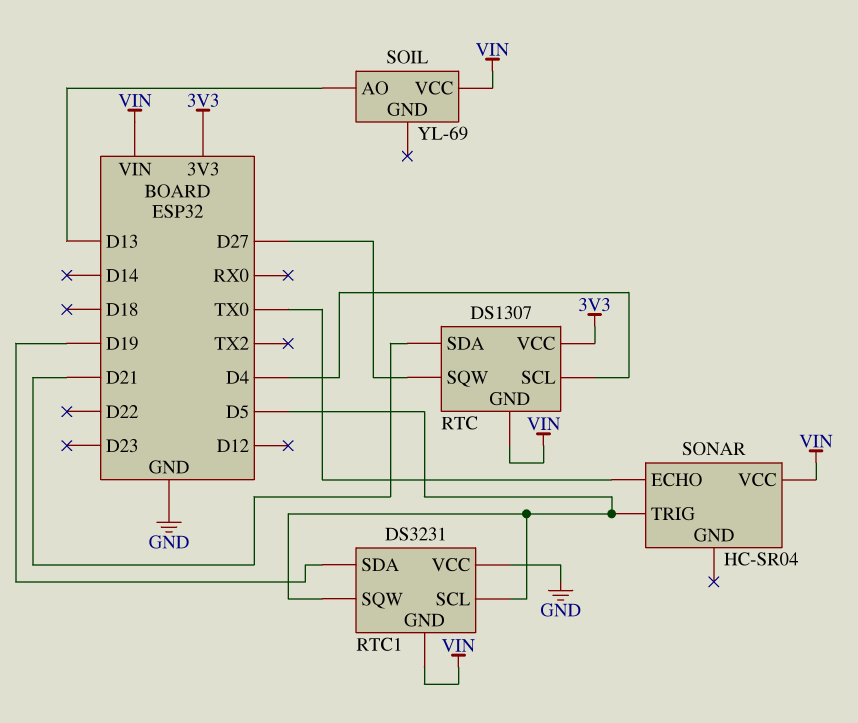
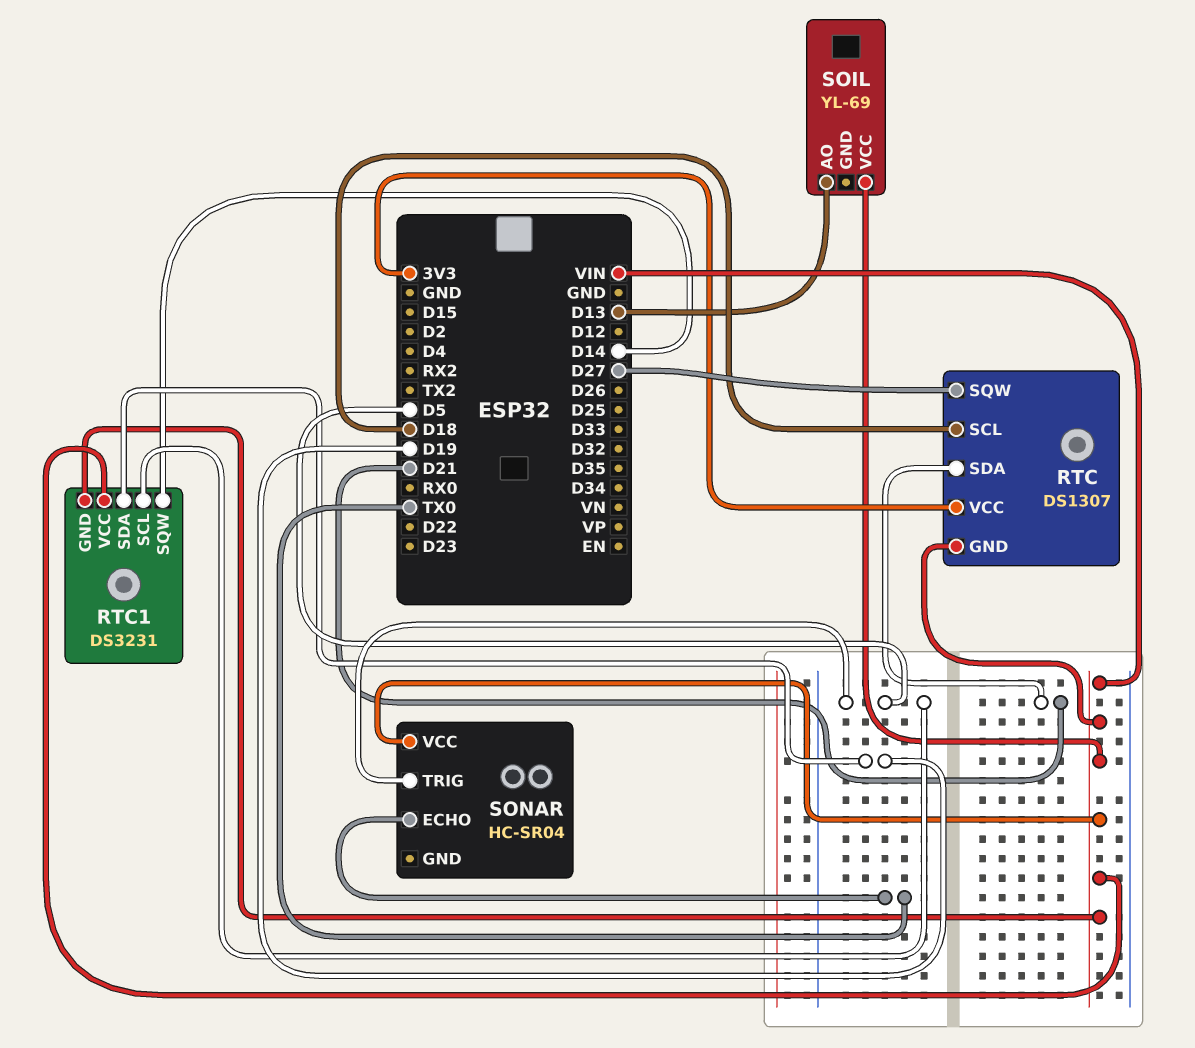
RTC pin SCL: D4 -> D18
RTC1 pin SQW: D5 -> D14
RTC1 pin VCC: GND -> VIN

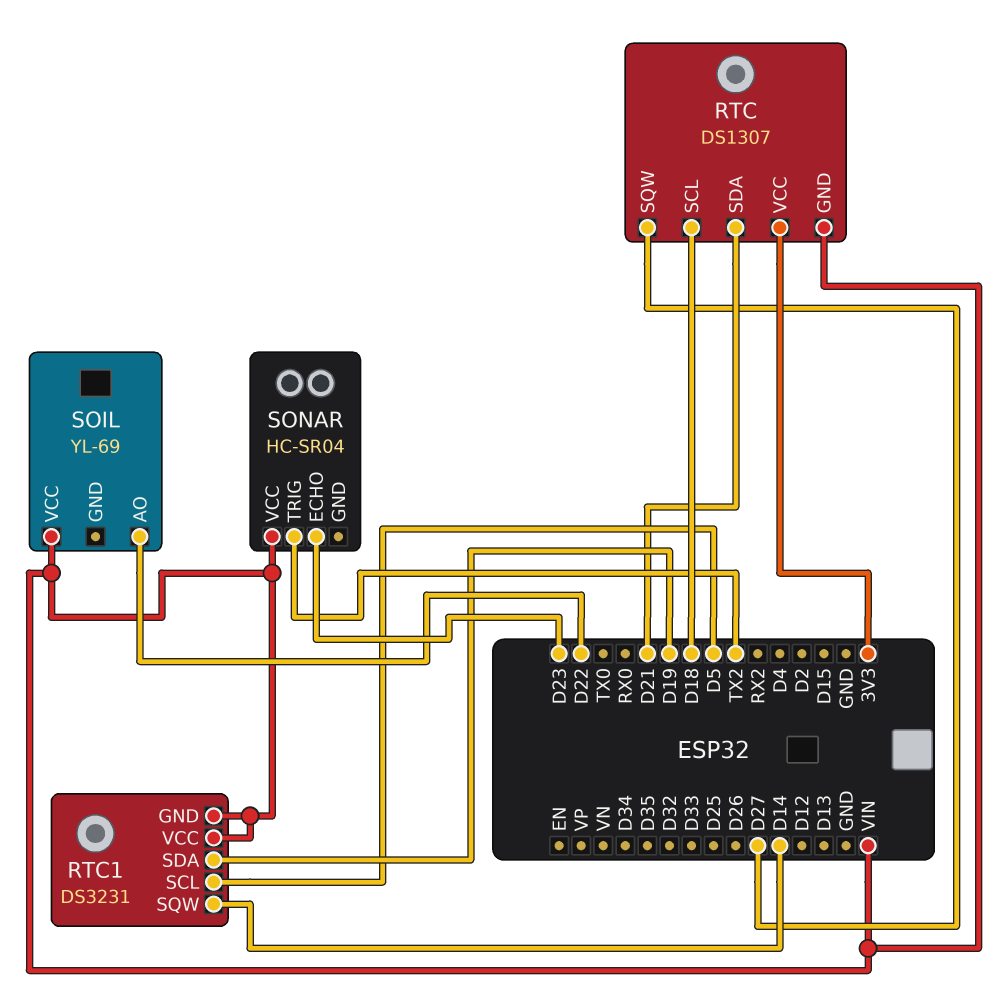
SOIL pin AO: D13 -> D22
SONAR pin ECHO: TX0 -> D23
SONAR pin TRIG: D5 -> TX2

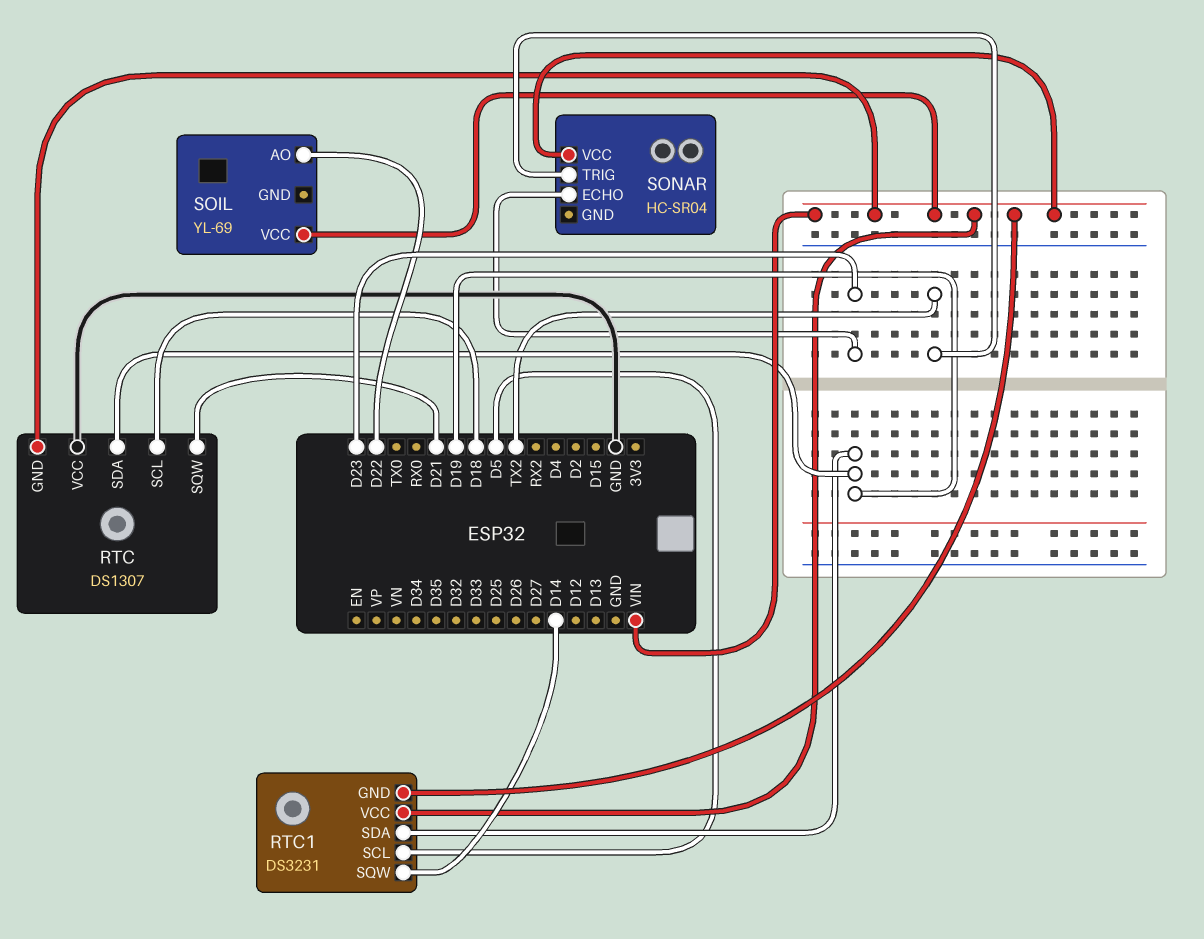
RTC pin SDA: D21 -> D19
RTC pin SQW: D27 -> D21
RTC pin VCC: 3V3 -> GND

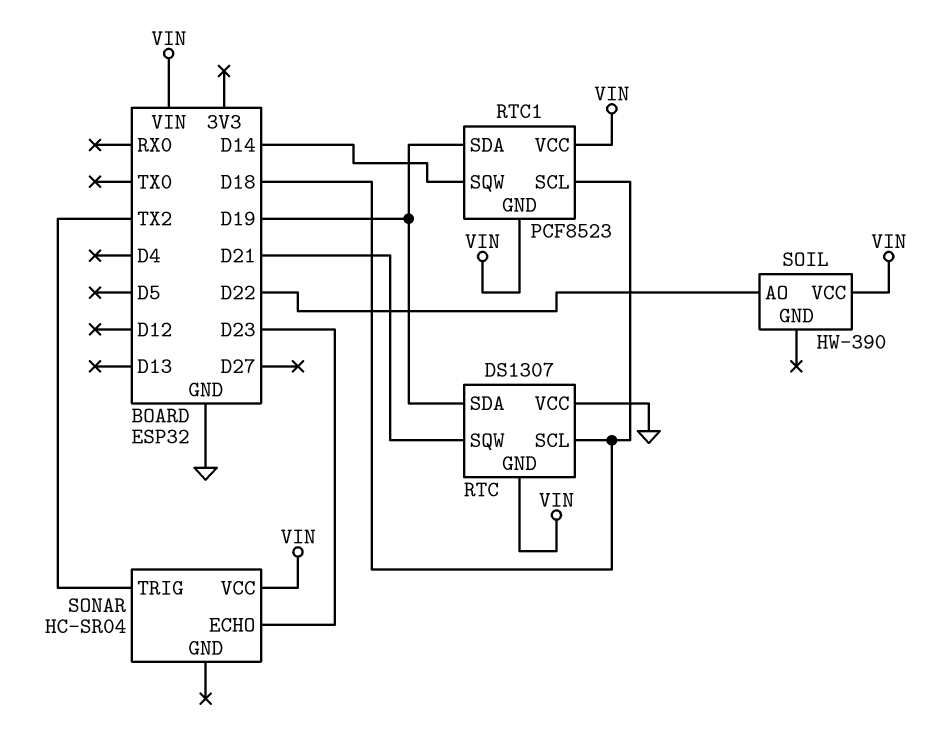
RTC1: DS3231 -> PCF8523
RTC1 pin SCL: D5 -> D18
SOIL: YL-69 -> HW-390

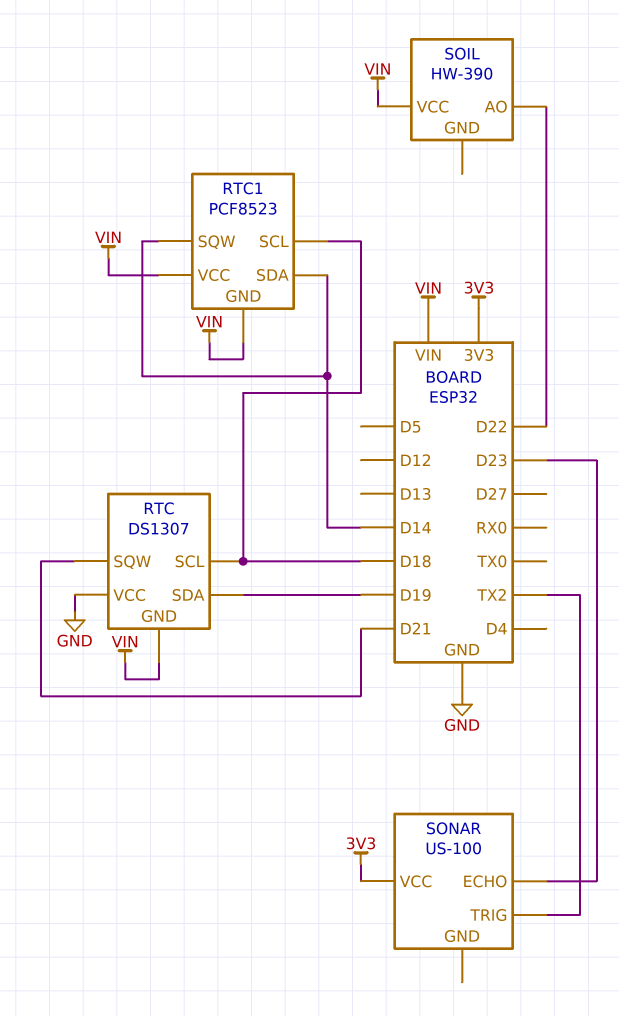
RTC1 pin SDA: D19 -> D14
SONAR: HC-SR04 -> US-100
SONAR pin VCC: VIN -> 3V3

